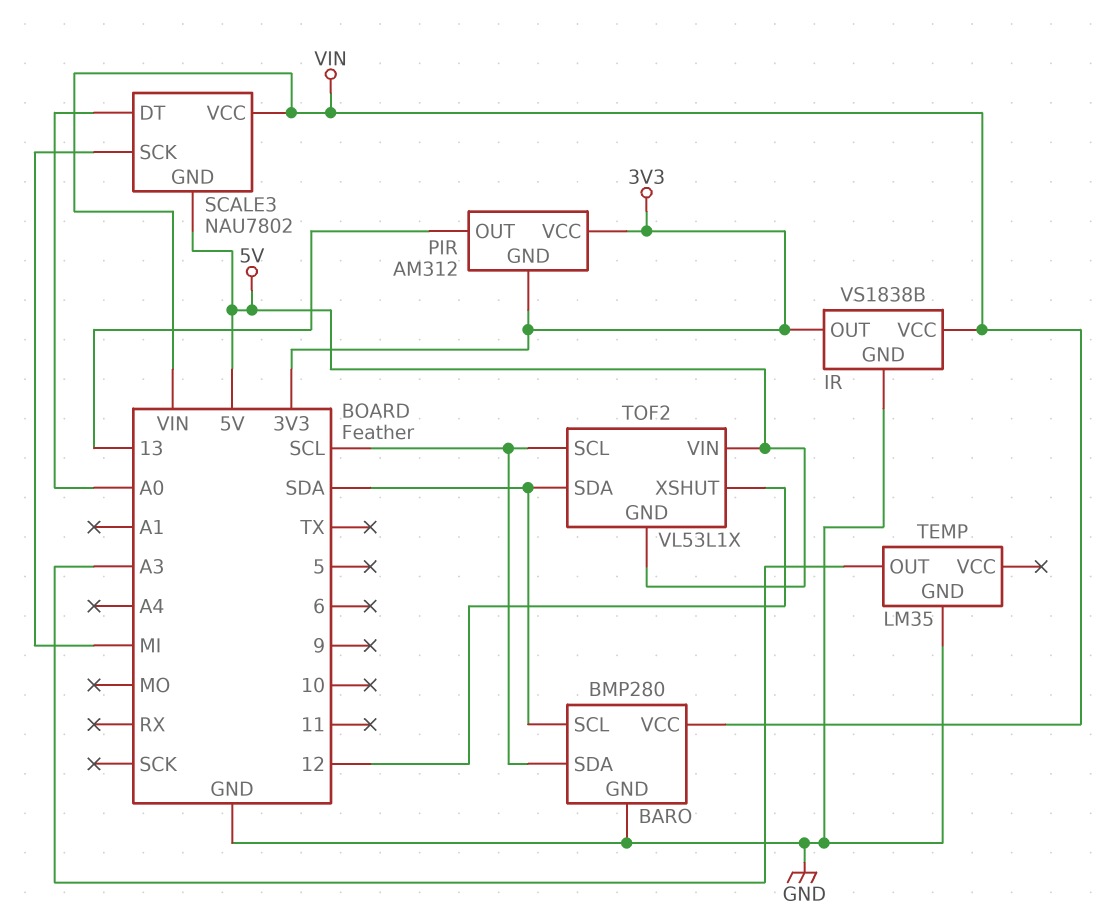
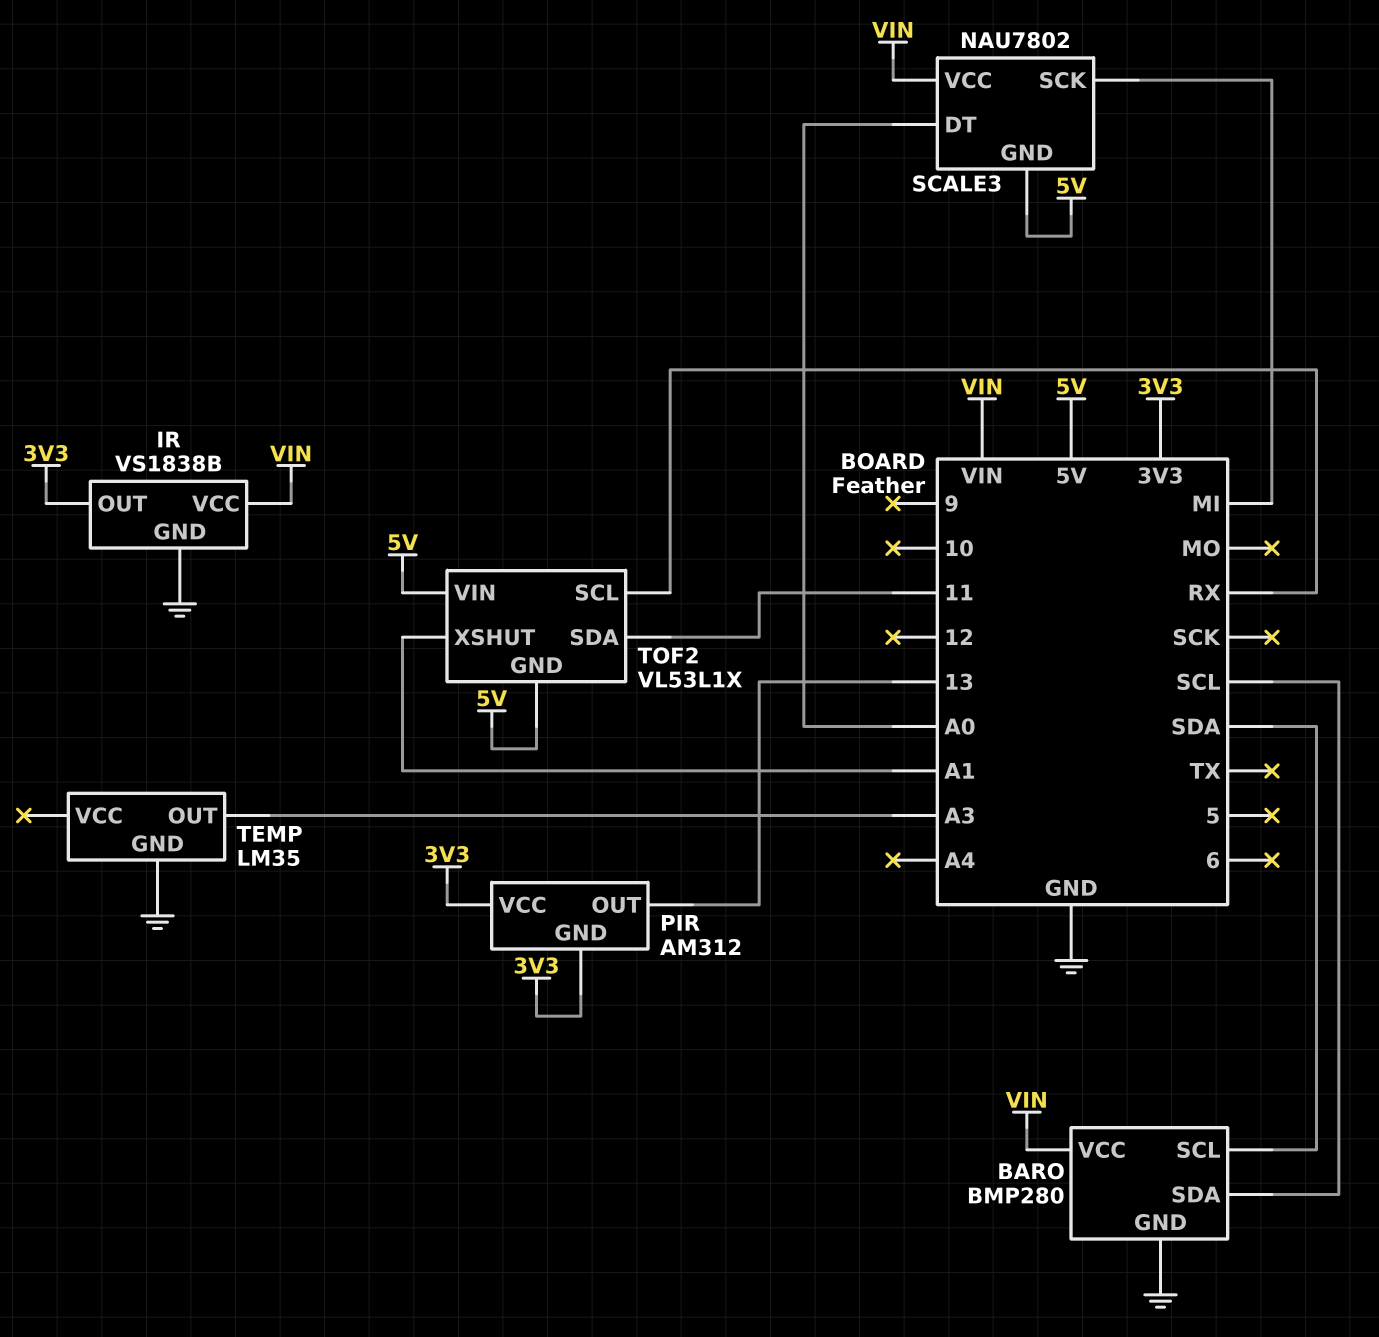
TOF2 pin SCL: SCL -> RX
TOF2 pin SDA: SDA -> 11
TOF2 pin XSHUT: 12 -> A1

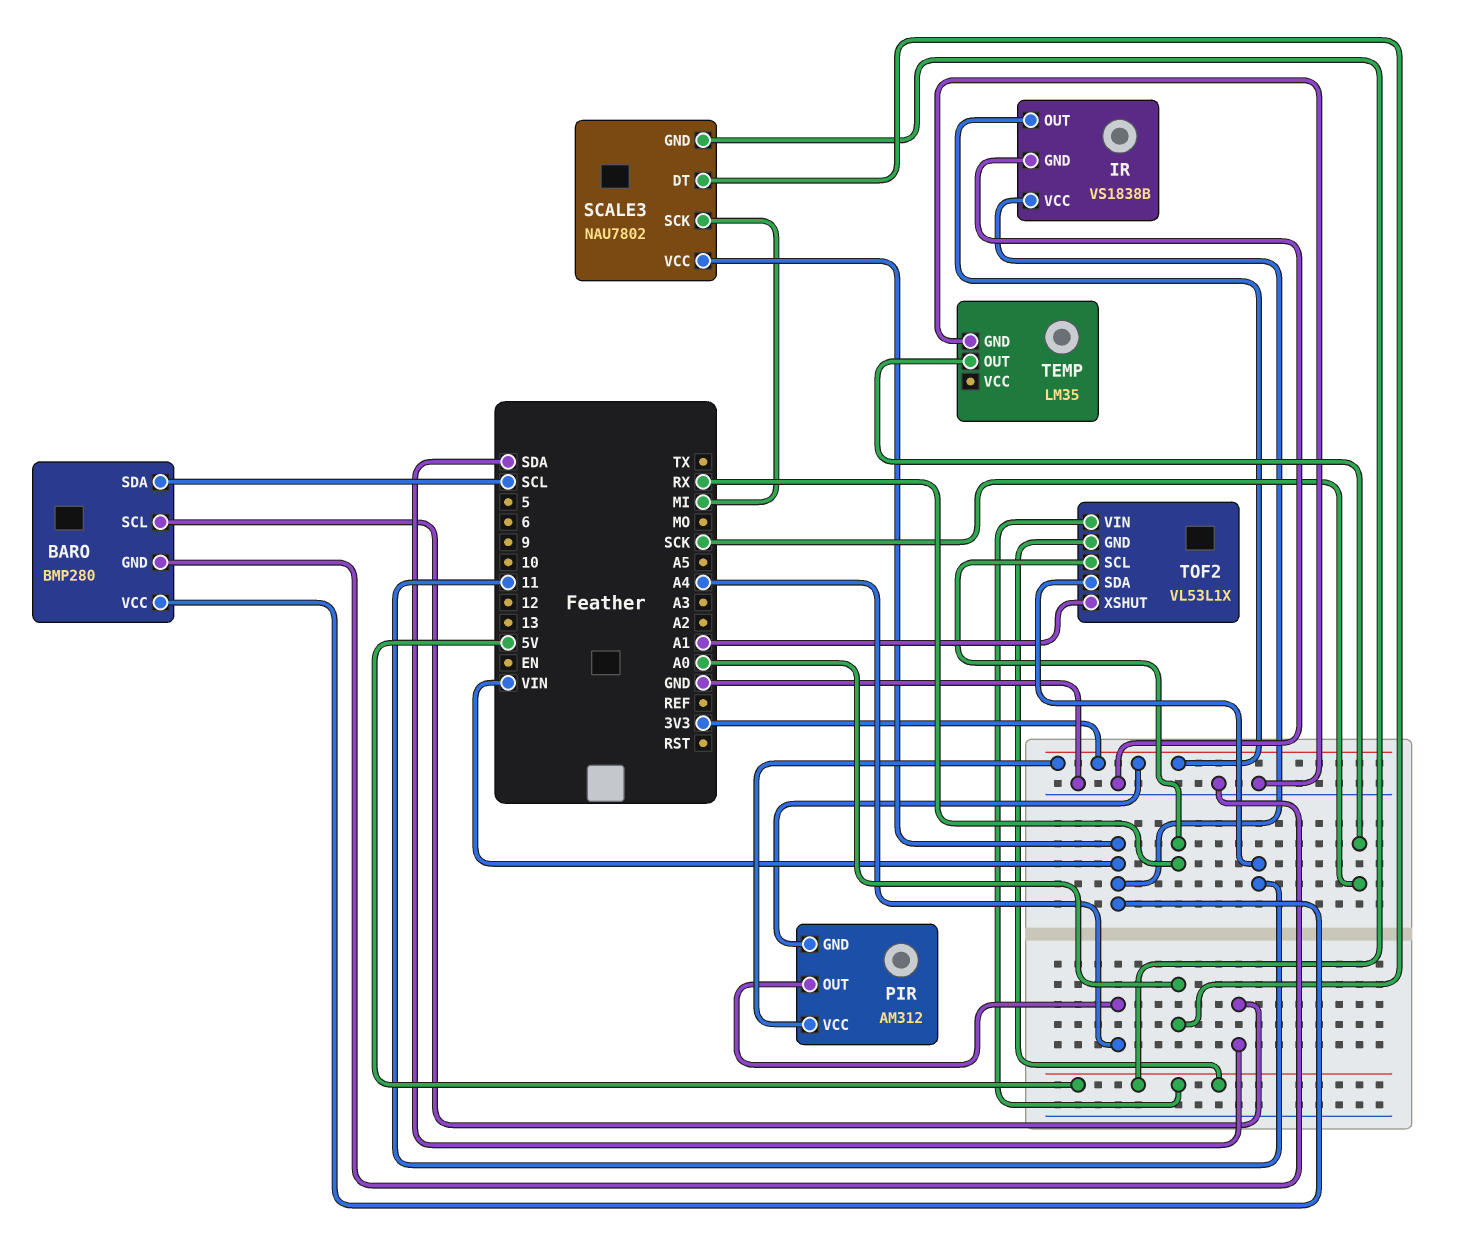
PIR pin OUT: 13 -> A4
TEMP pin OUT: A3 -> SCK

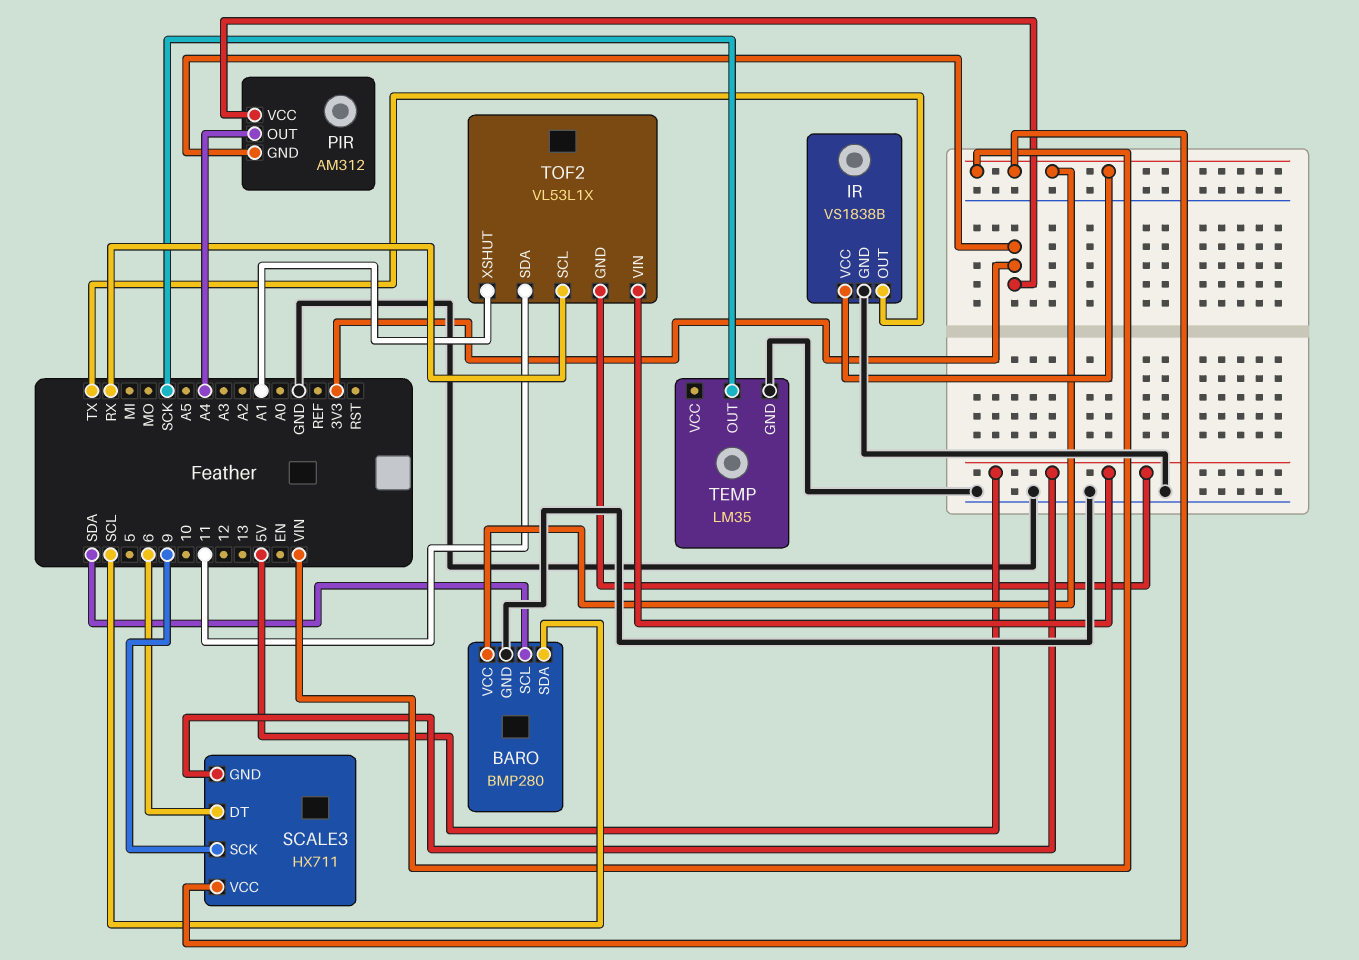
IR pin OUT: 3V3 -> TX
SCALE3: NAU7802 -> HX711
SCALE3 pin DT: A0 -> 6
SCALE3 pin SCK: MI -> 9

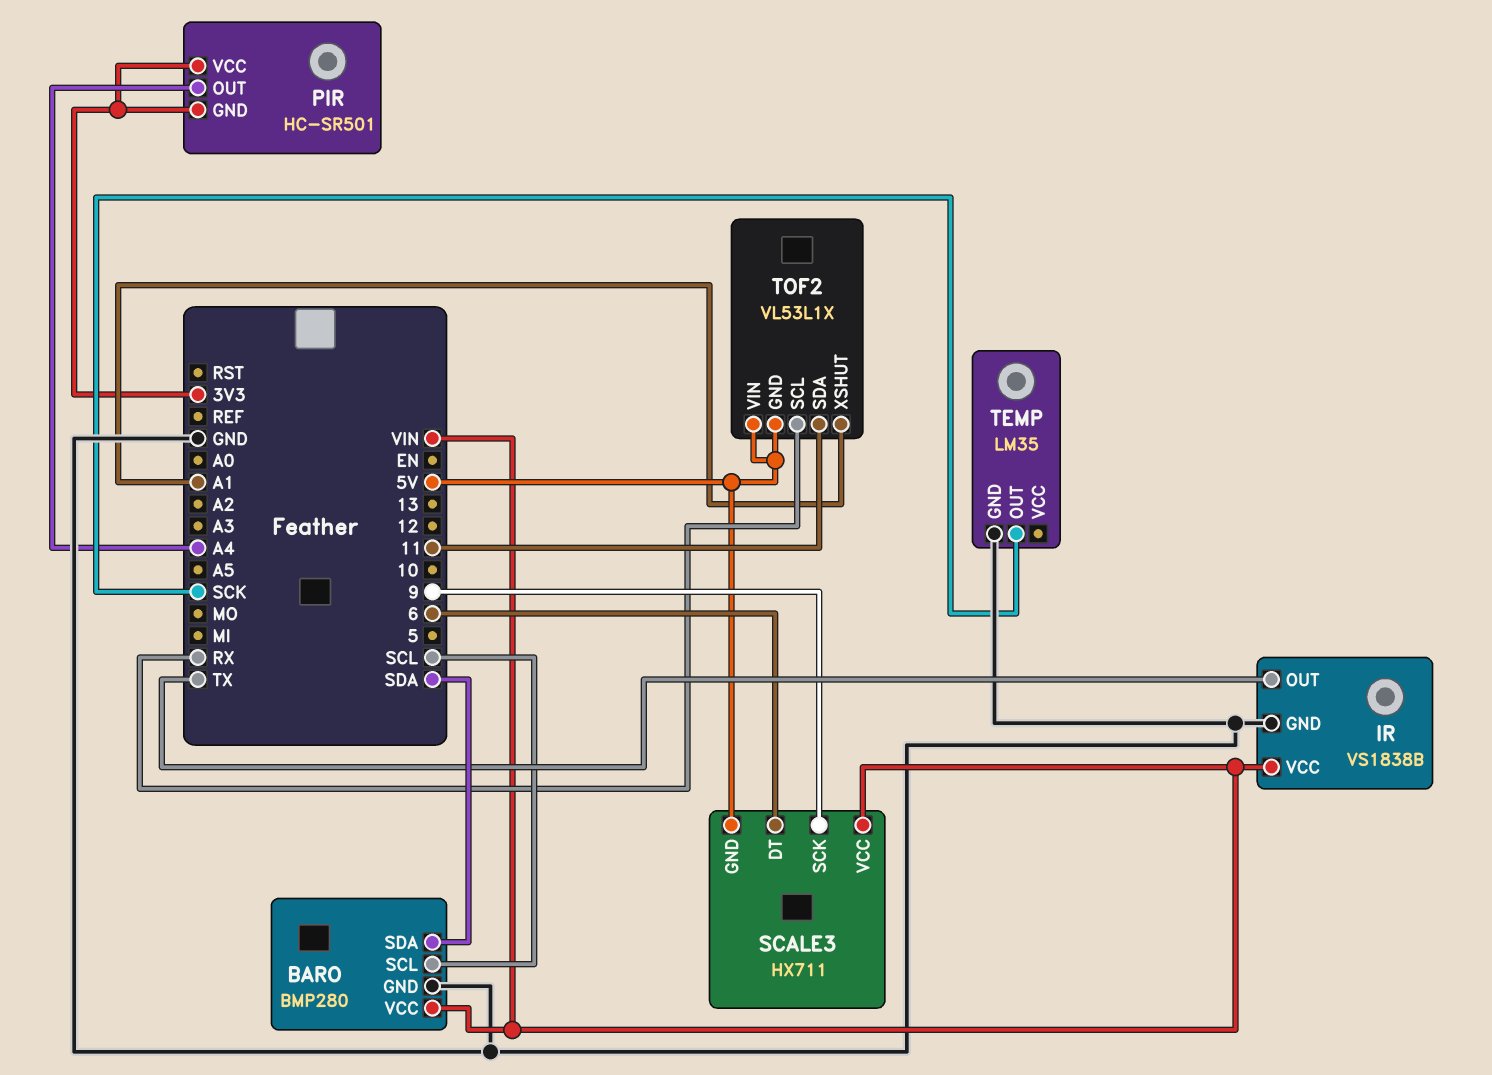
BARO pin SCL: SDA -> SCL
BARO pin SDA: SCL -> SDA
PIR: AM312 -> HC-SR501

